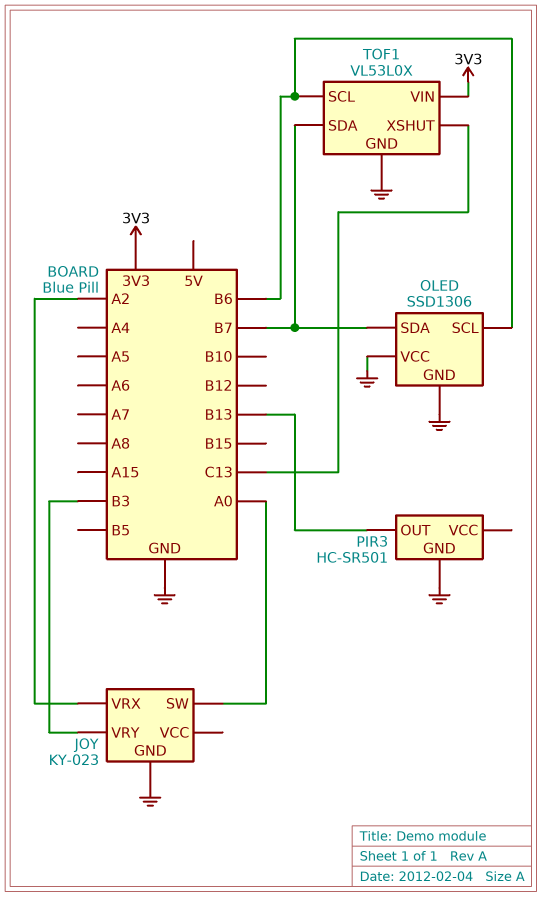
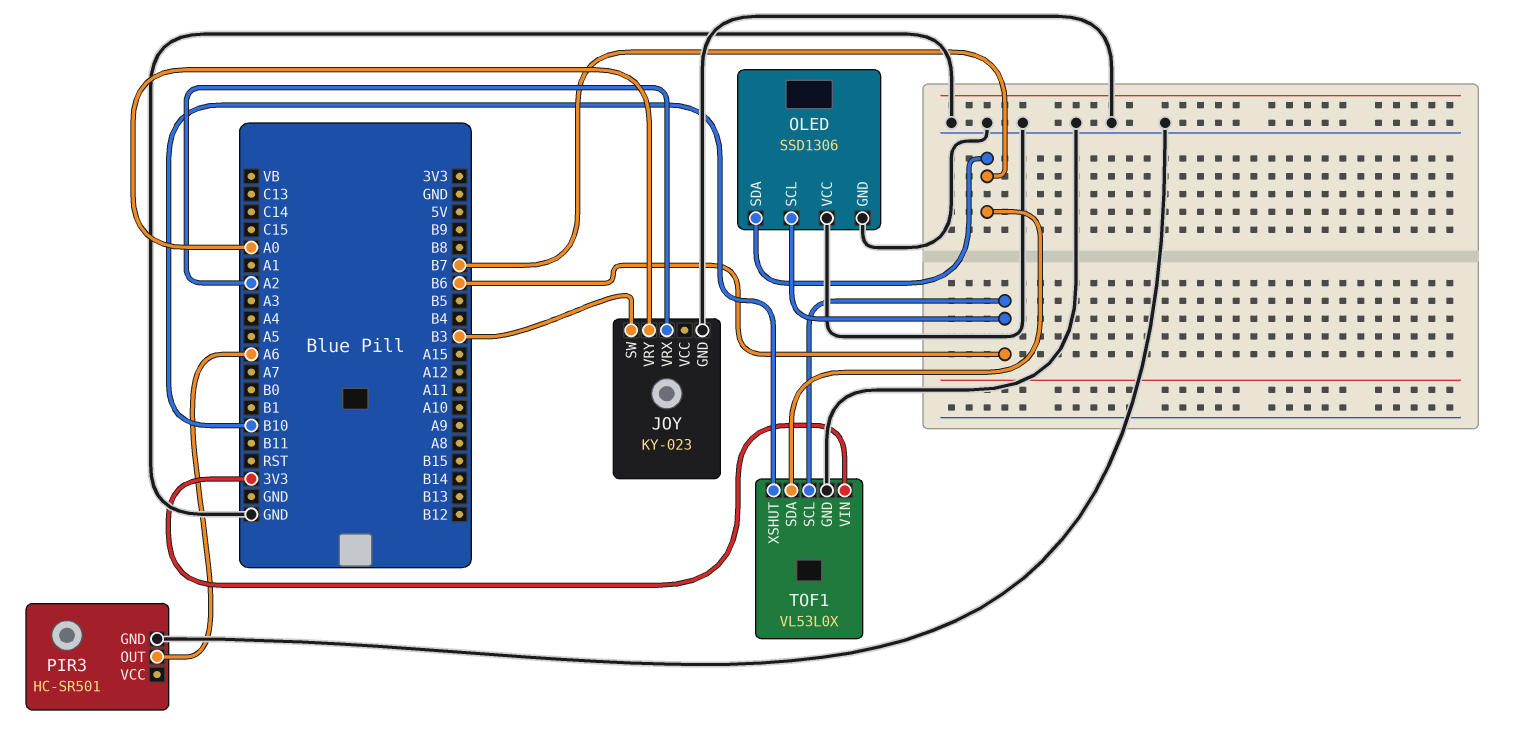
JOY pin SW: A0 -> B3
JOY pin VRY: B3 -> A0
PIR3 pin OUT: B13 -> A6
TOF1 pin XSHUT: C13 -> B10

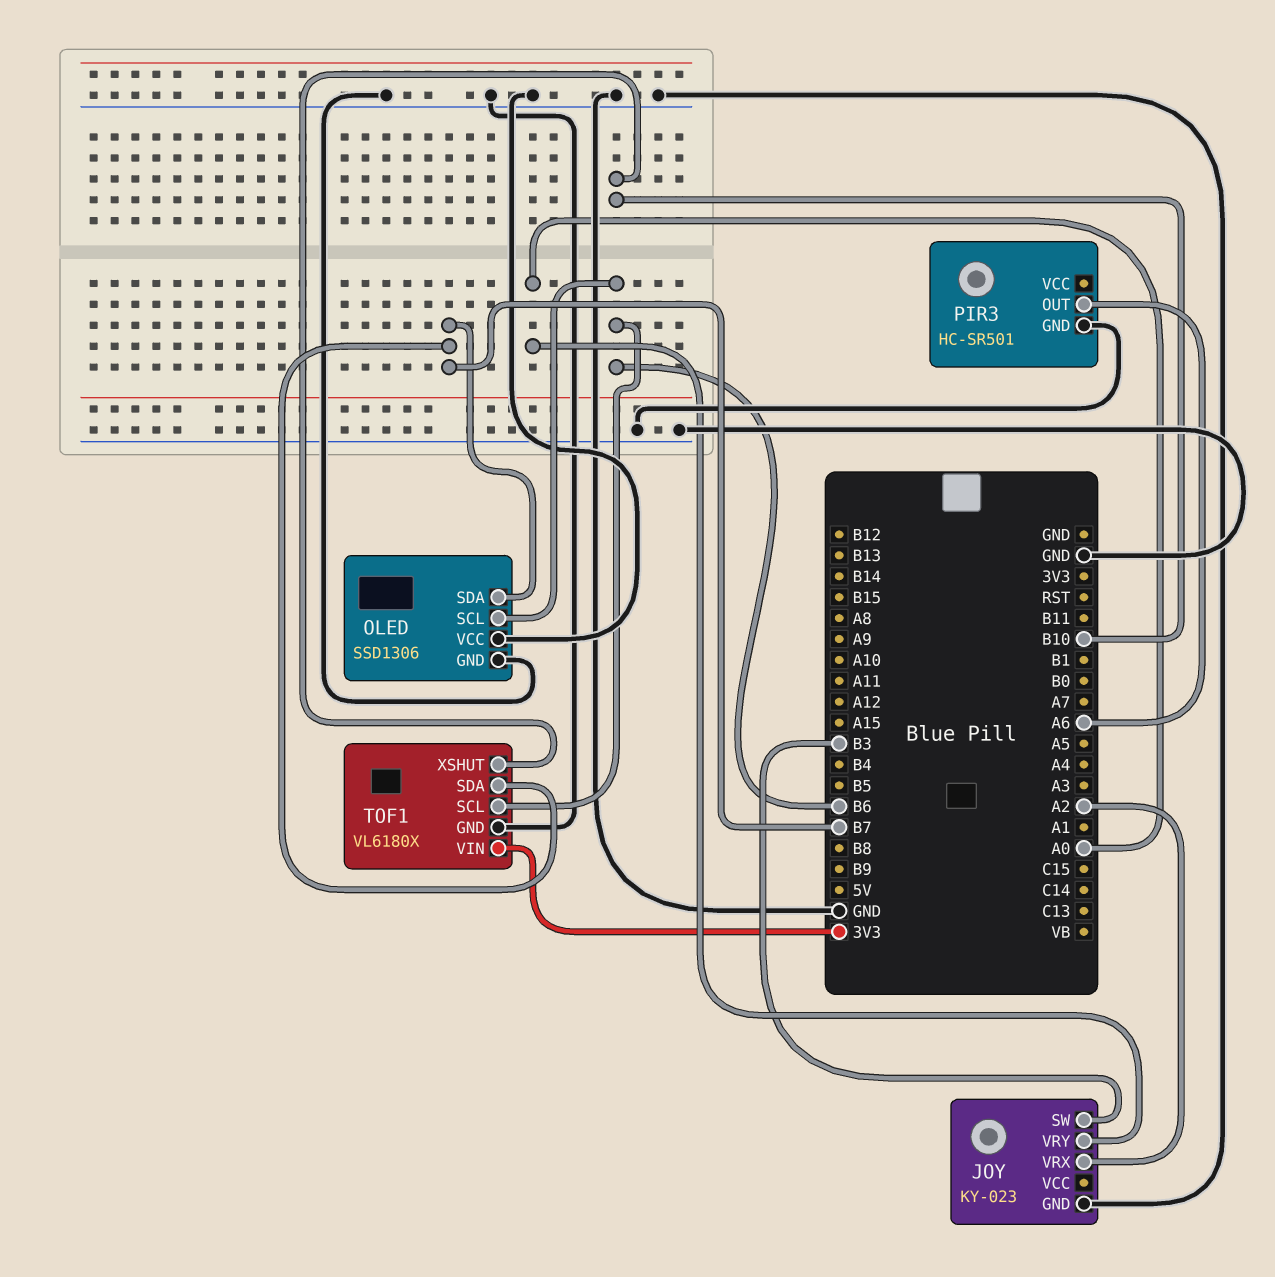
TOF1: VL53L0X -> VL6180X

